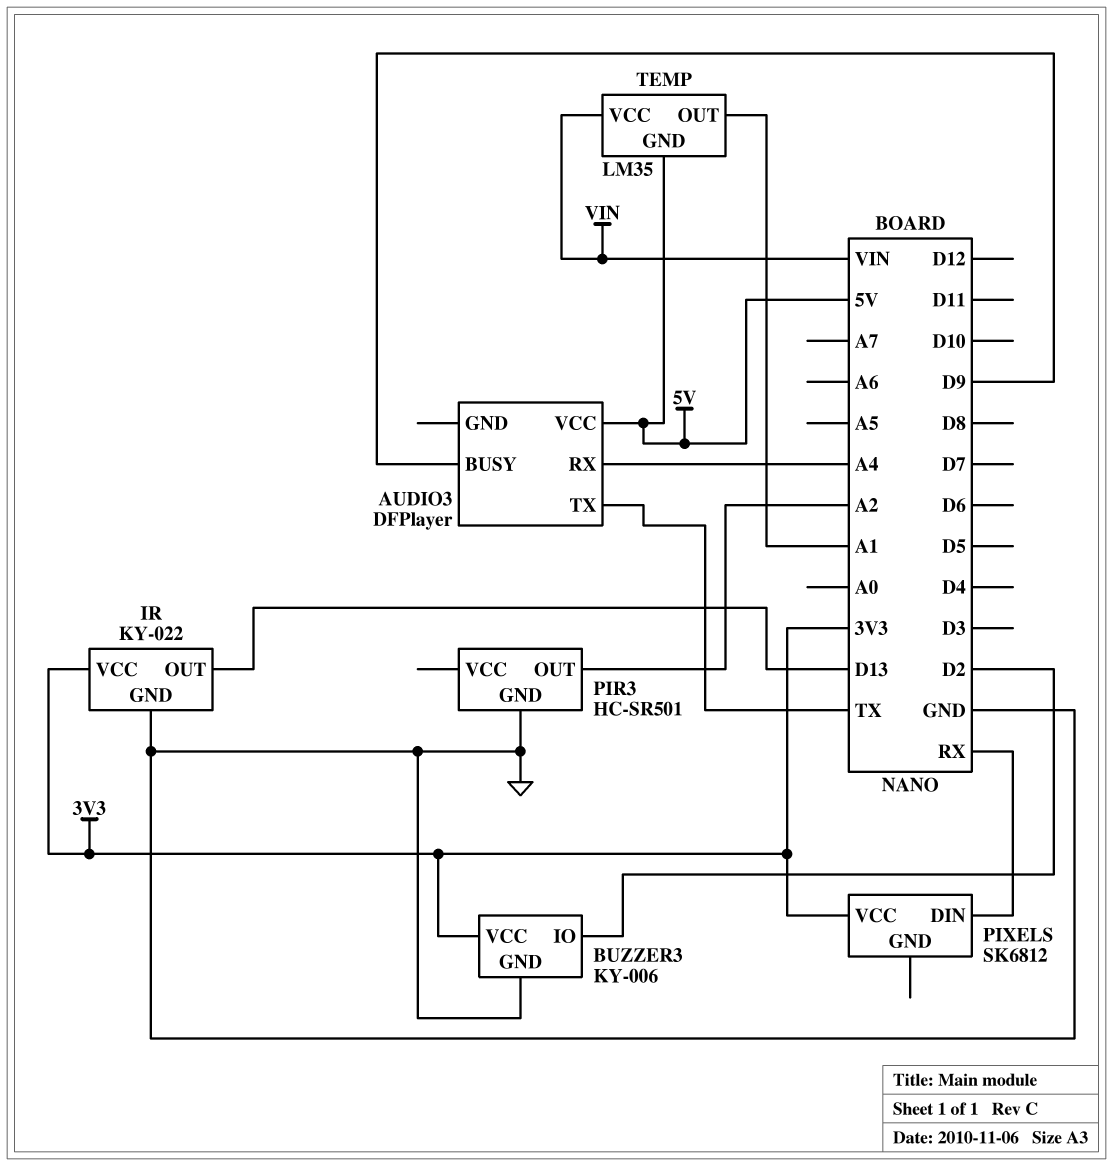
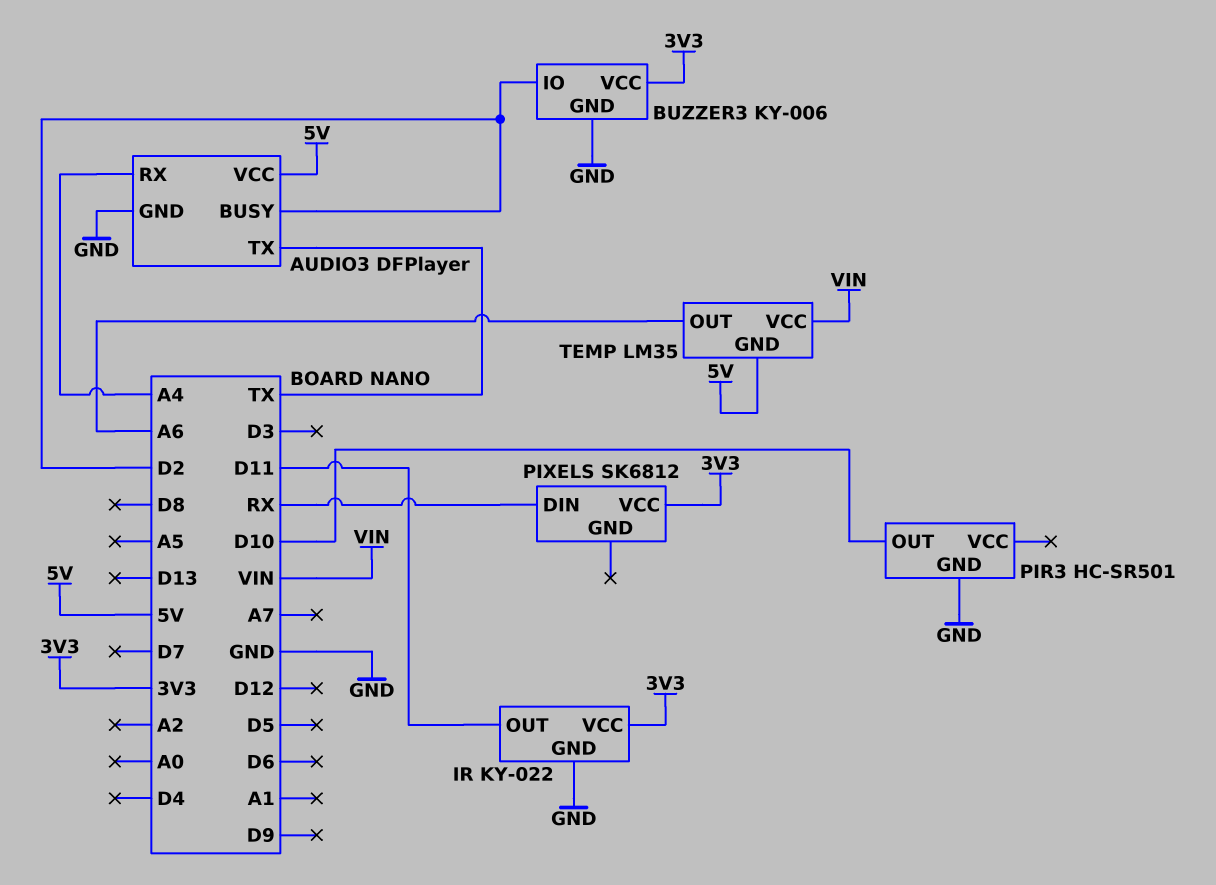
AUDIO3 pin BUSY: D9 -> D2
AUDIO3 pin GND: none -> GND
IR pin OUT: D13 -> D11
PIR3 pin OUT: A2 -> D10
TEMP pin OUT: A1 -> A6

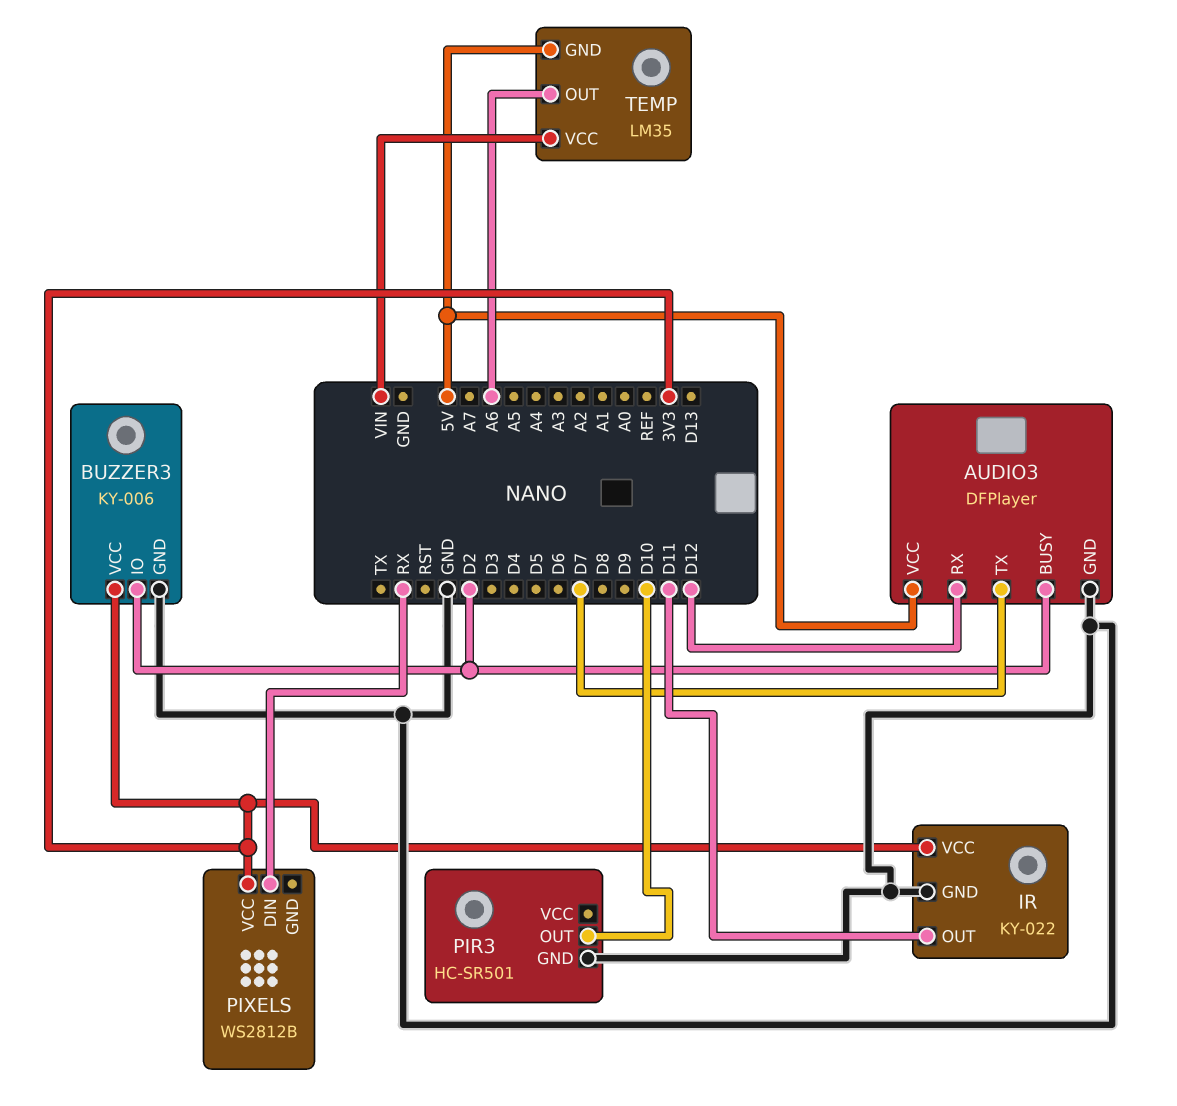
AUDIO3 pin RX: A4 -> D12
AUDIO3 pin TX: TX -> D7
PIXELS: SK6812 -> WS2812B

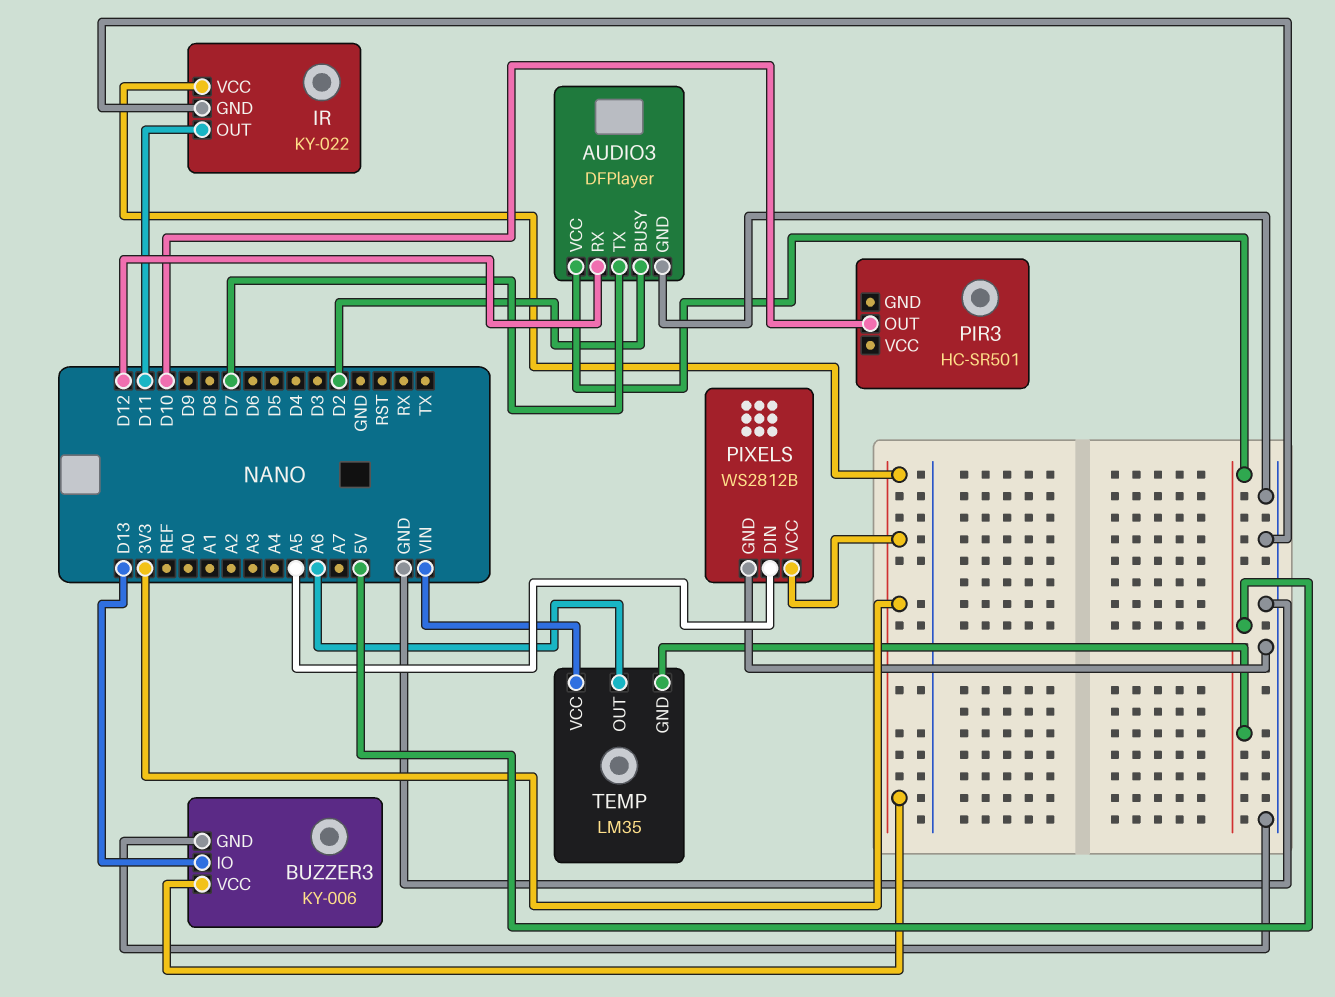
BUZZER3 pin IO: D2 -> D13
PIR3 pin GND: GND -> none
PIXELS pin DIN: RX -> A5
PIXELS pin GND: none -> GND

